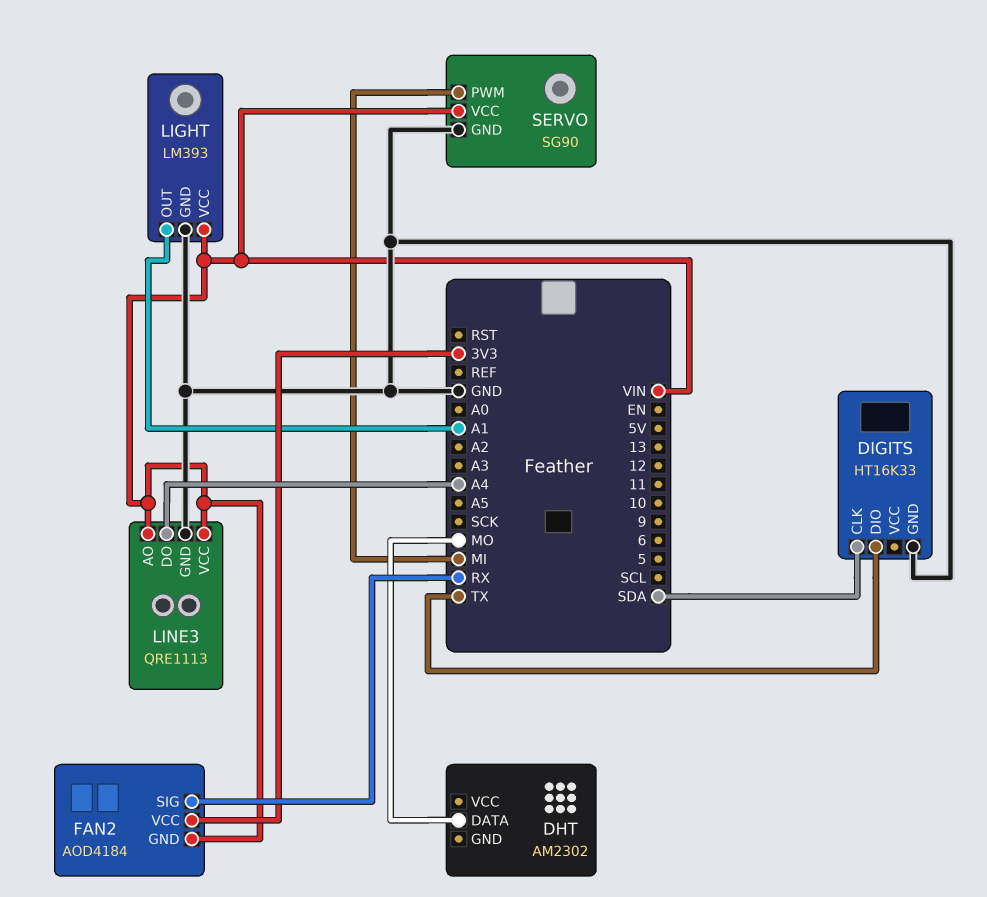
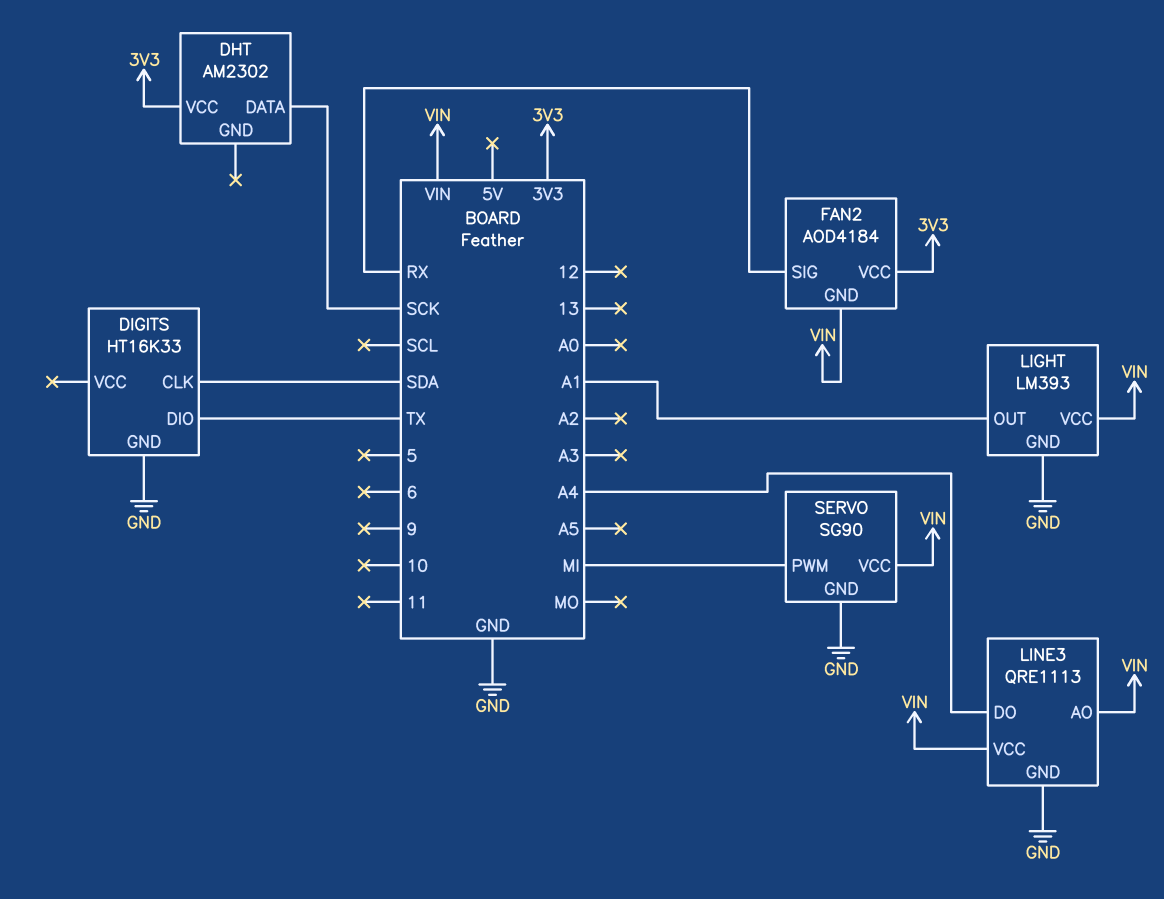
DHT pin DATA: MO -> SCK
DHT pin VCC: none -> 3V3

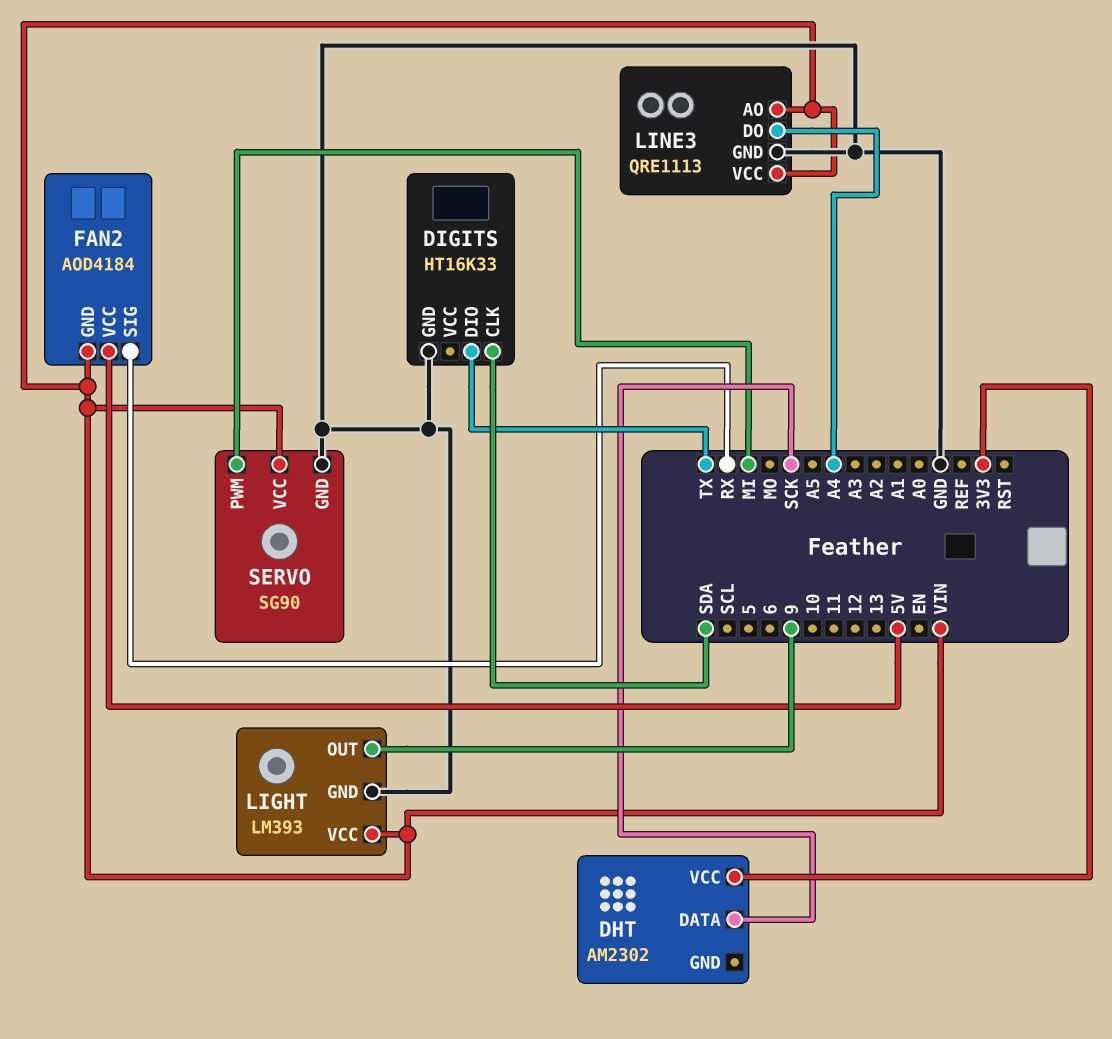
FAN2 pin VCC: 3V3 -> 5V
LIGHT pin OUT: A1 -> 9

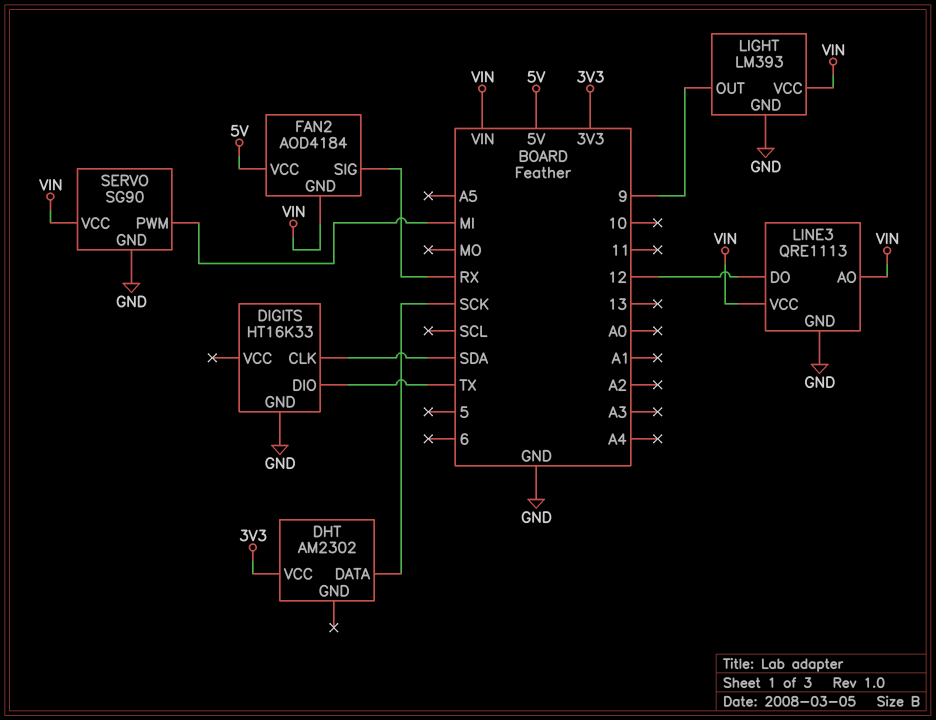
LINE3 pin DO: A4 -> 12

